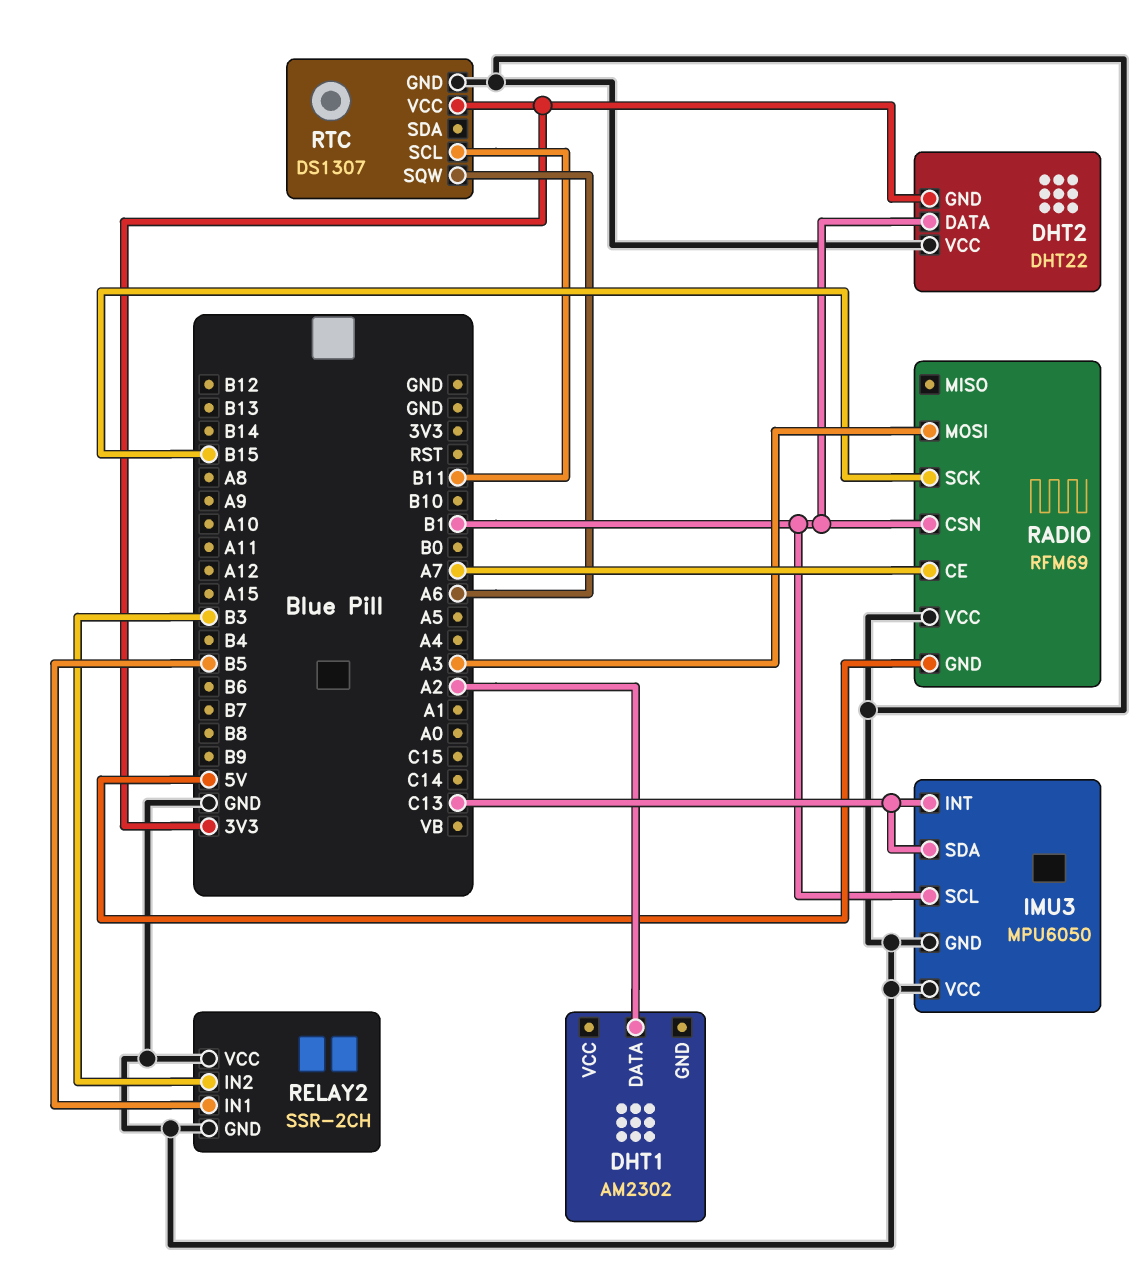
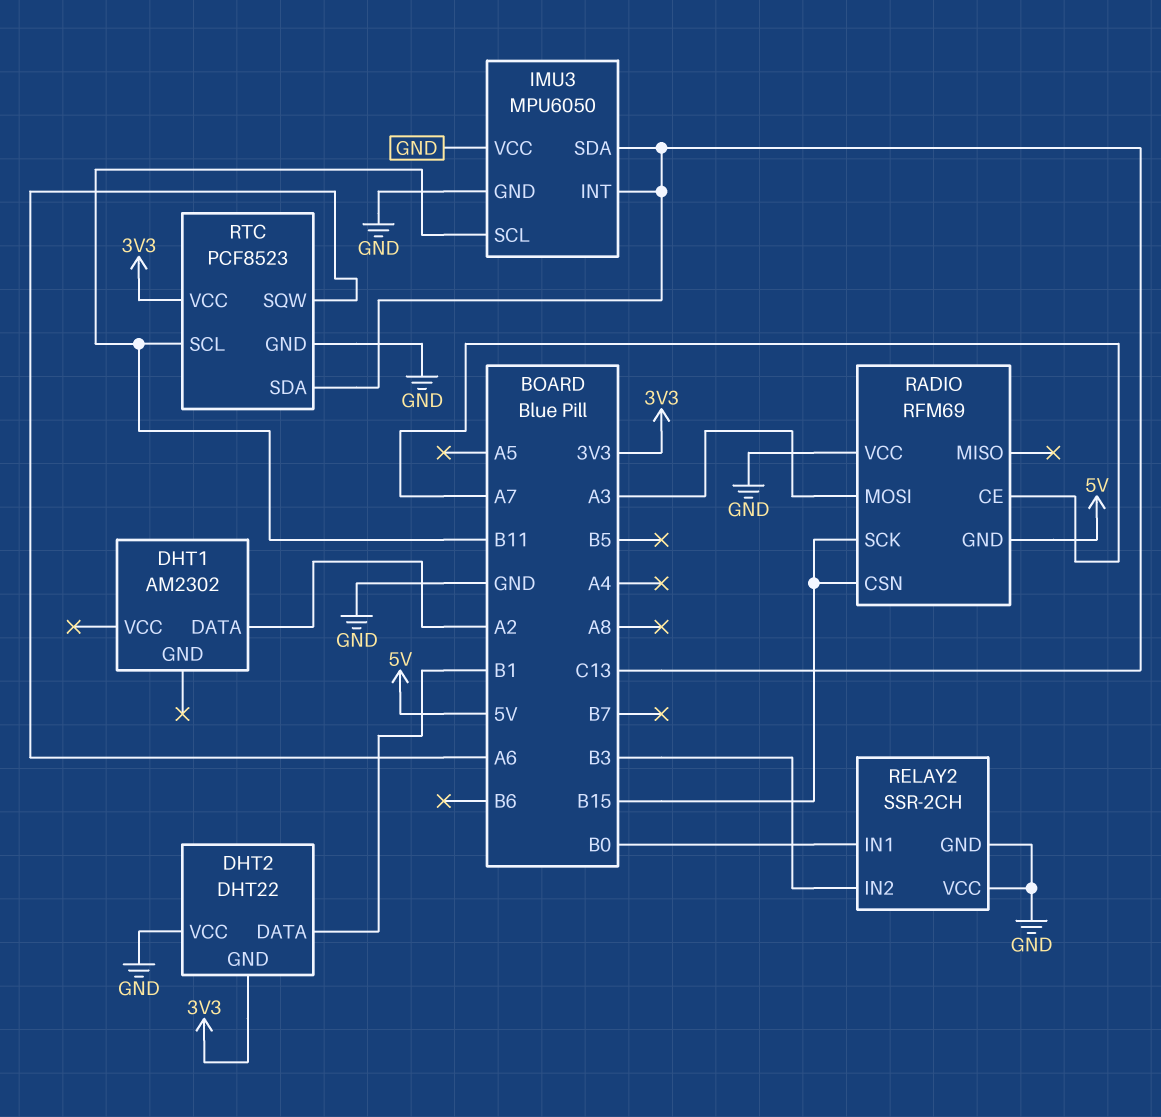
IMU3 pin SCL: B1 -> B11
RADIO pin CSN: B1 -> B15
RELAY2 pin IN1: B5 -> B0
RTC: DS1307 -> PCF8523
RTC pin SDA: none -> C13

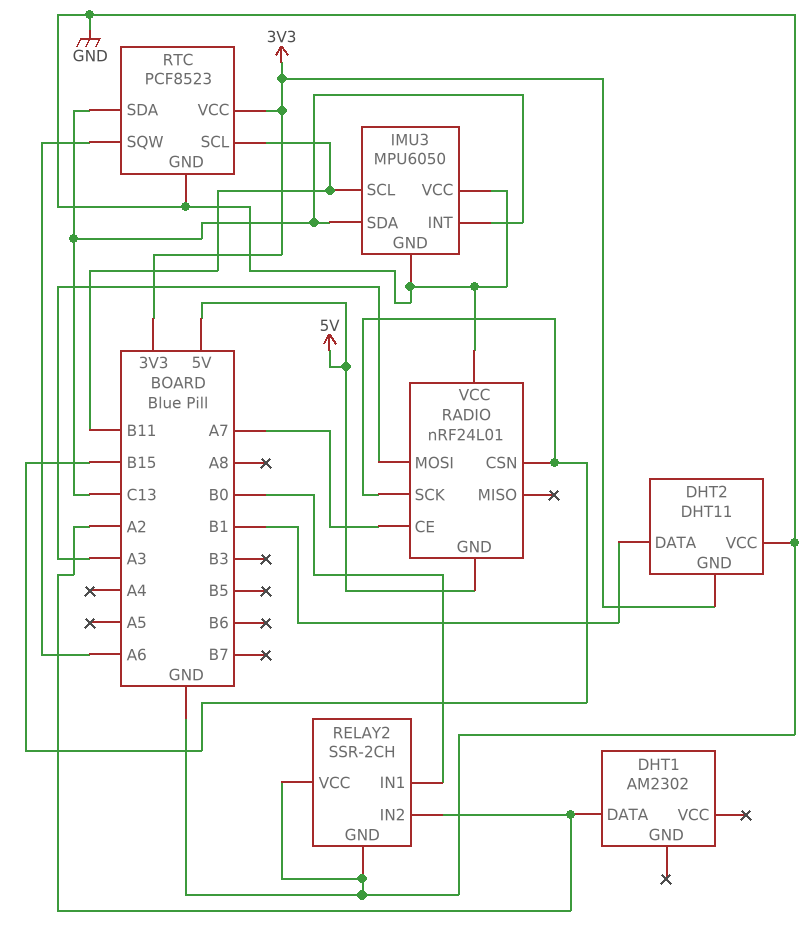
DHT2: DHT22 -> DHT11
RADIO: RFM69 -> nRF24L01
RELAY2 pin IN2: B3 -> A2

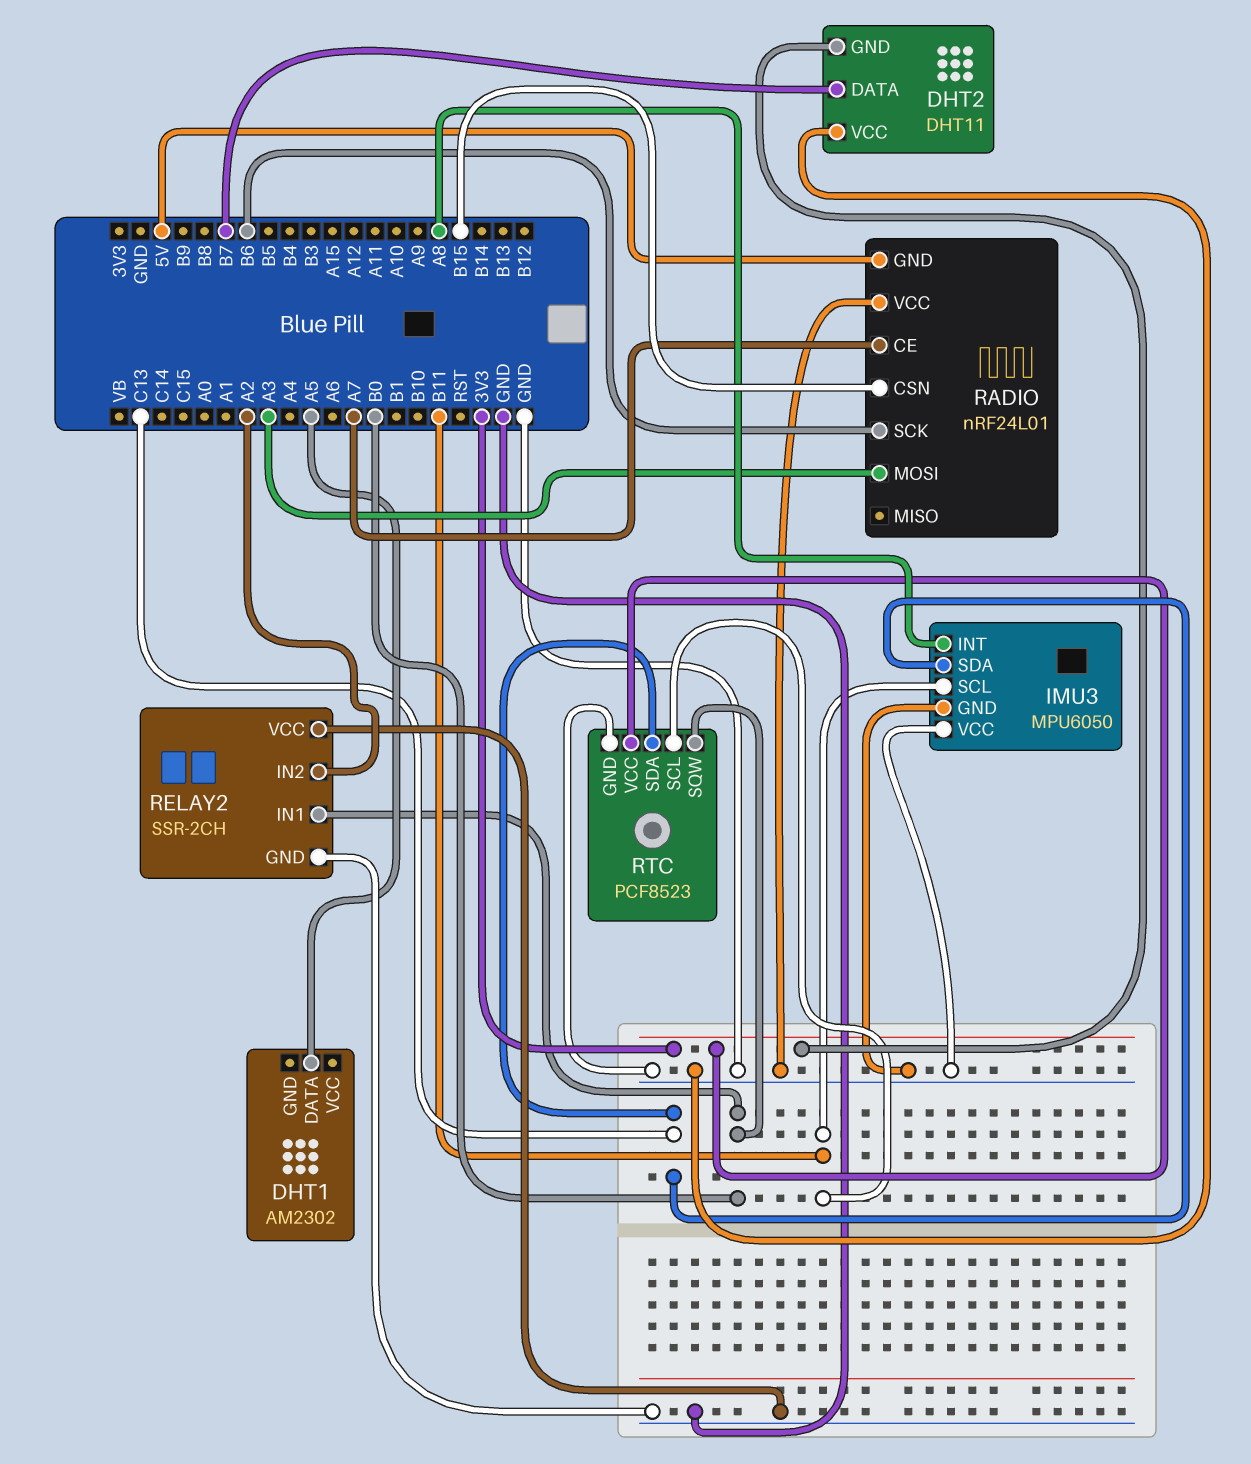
DHT1 pin DATA: A2 -> A5
DHT2 pin DATA: B1 -> B7
IMU3 pin INT: C13 -> A8
RADIO pin SCK: B15 -> B6
RTC pin SQW: A6 -> B0

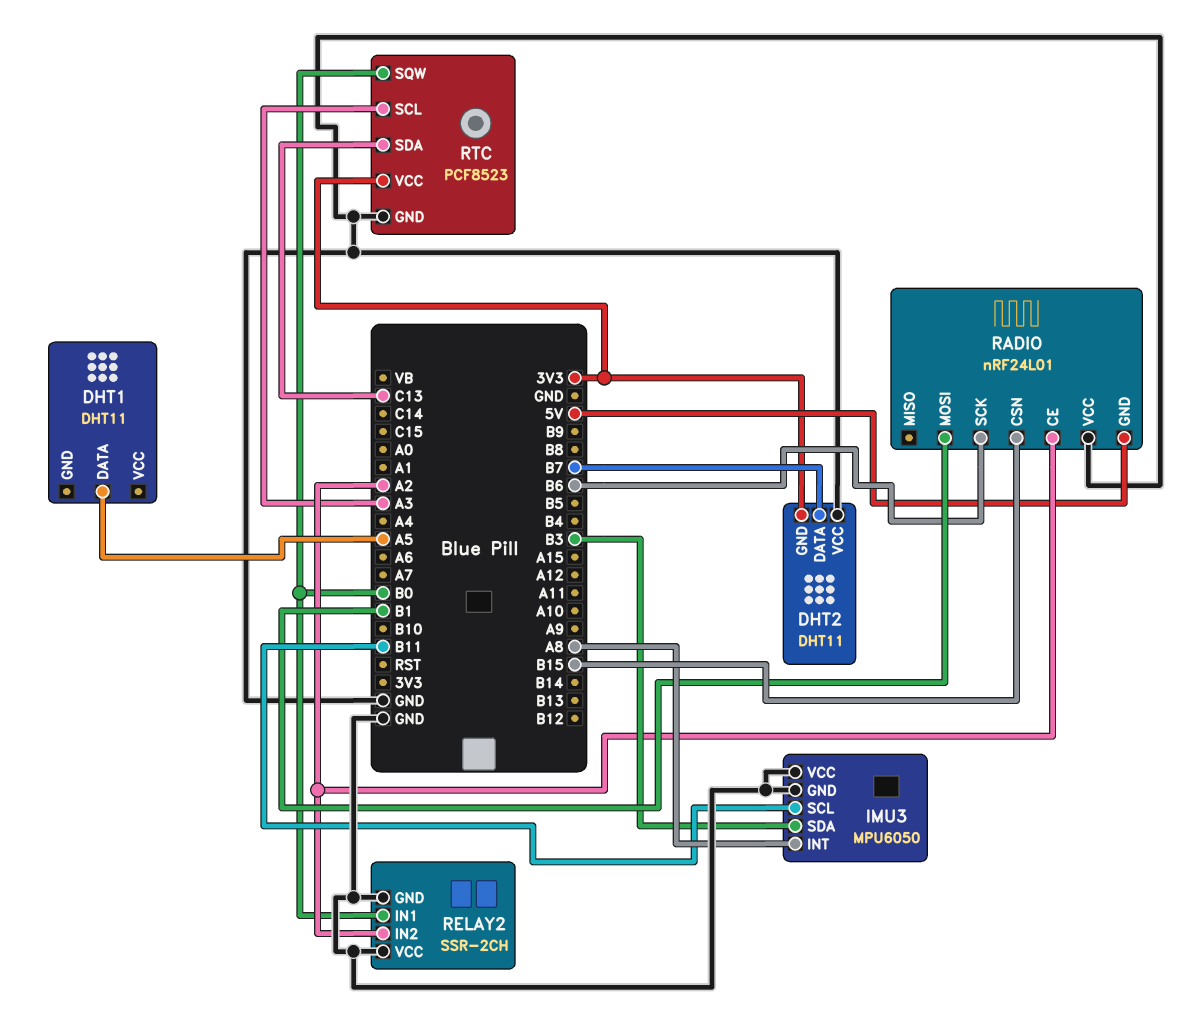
DHT1: AM2302 -> DHT11
IMU3 pin SDA: C13 -> B3
RADIO pin CE: A7 -> A2
RADIO pin MOSI: A3 -> B1
RTC pin SCL: B11 -> A3

